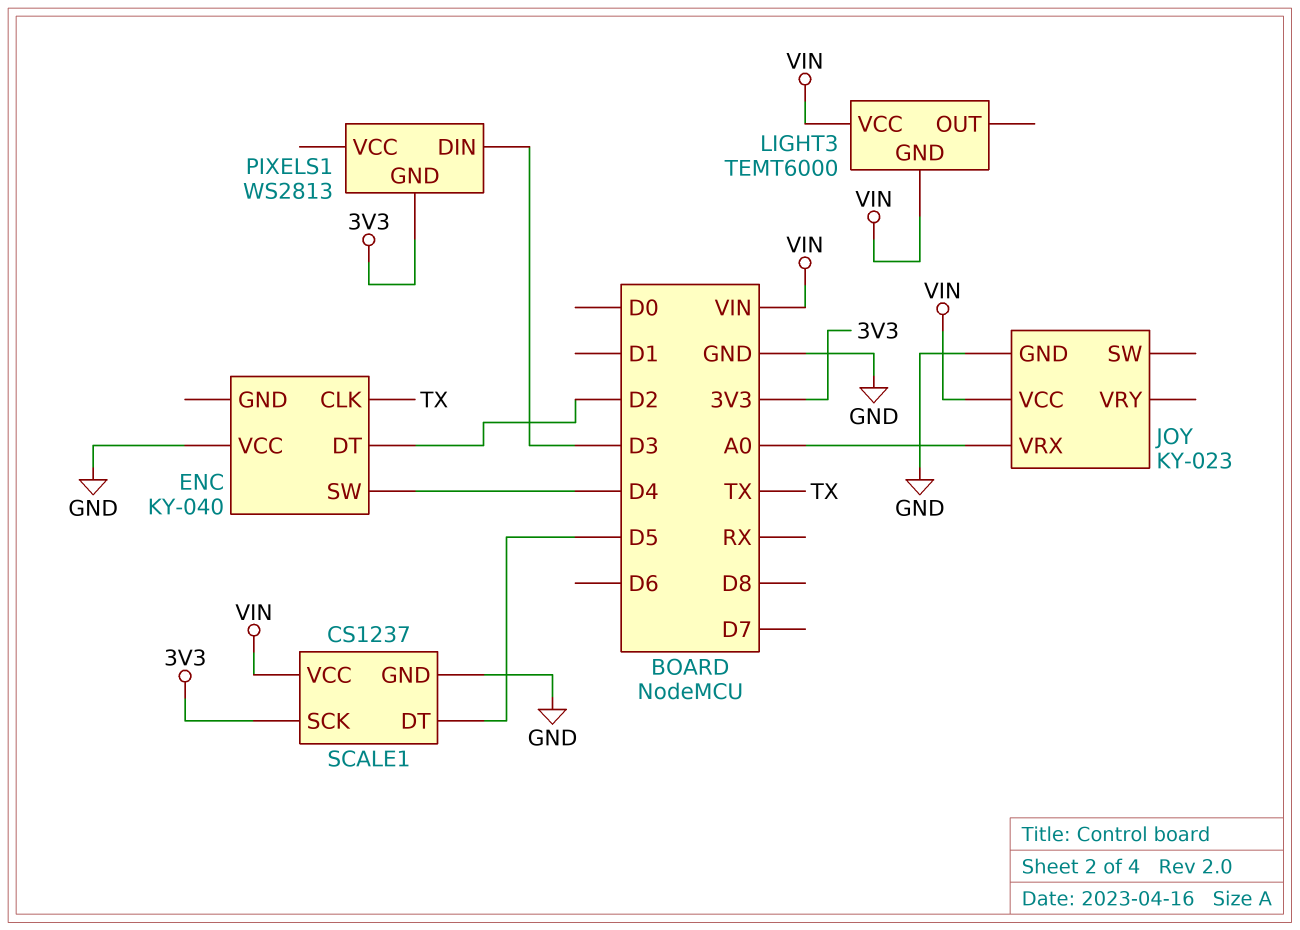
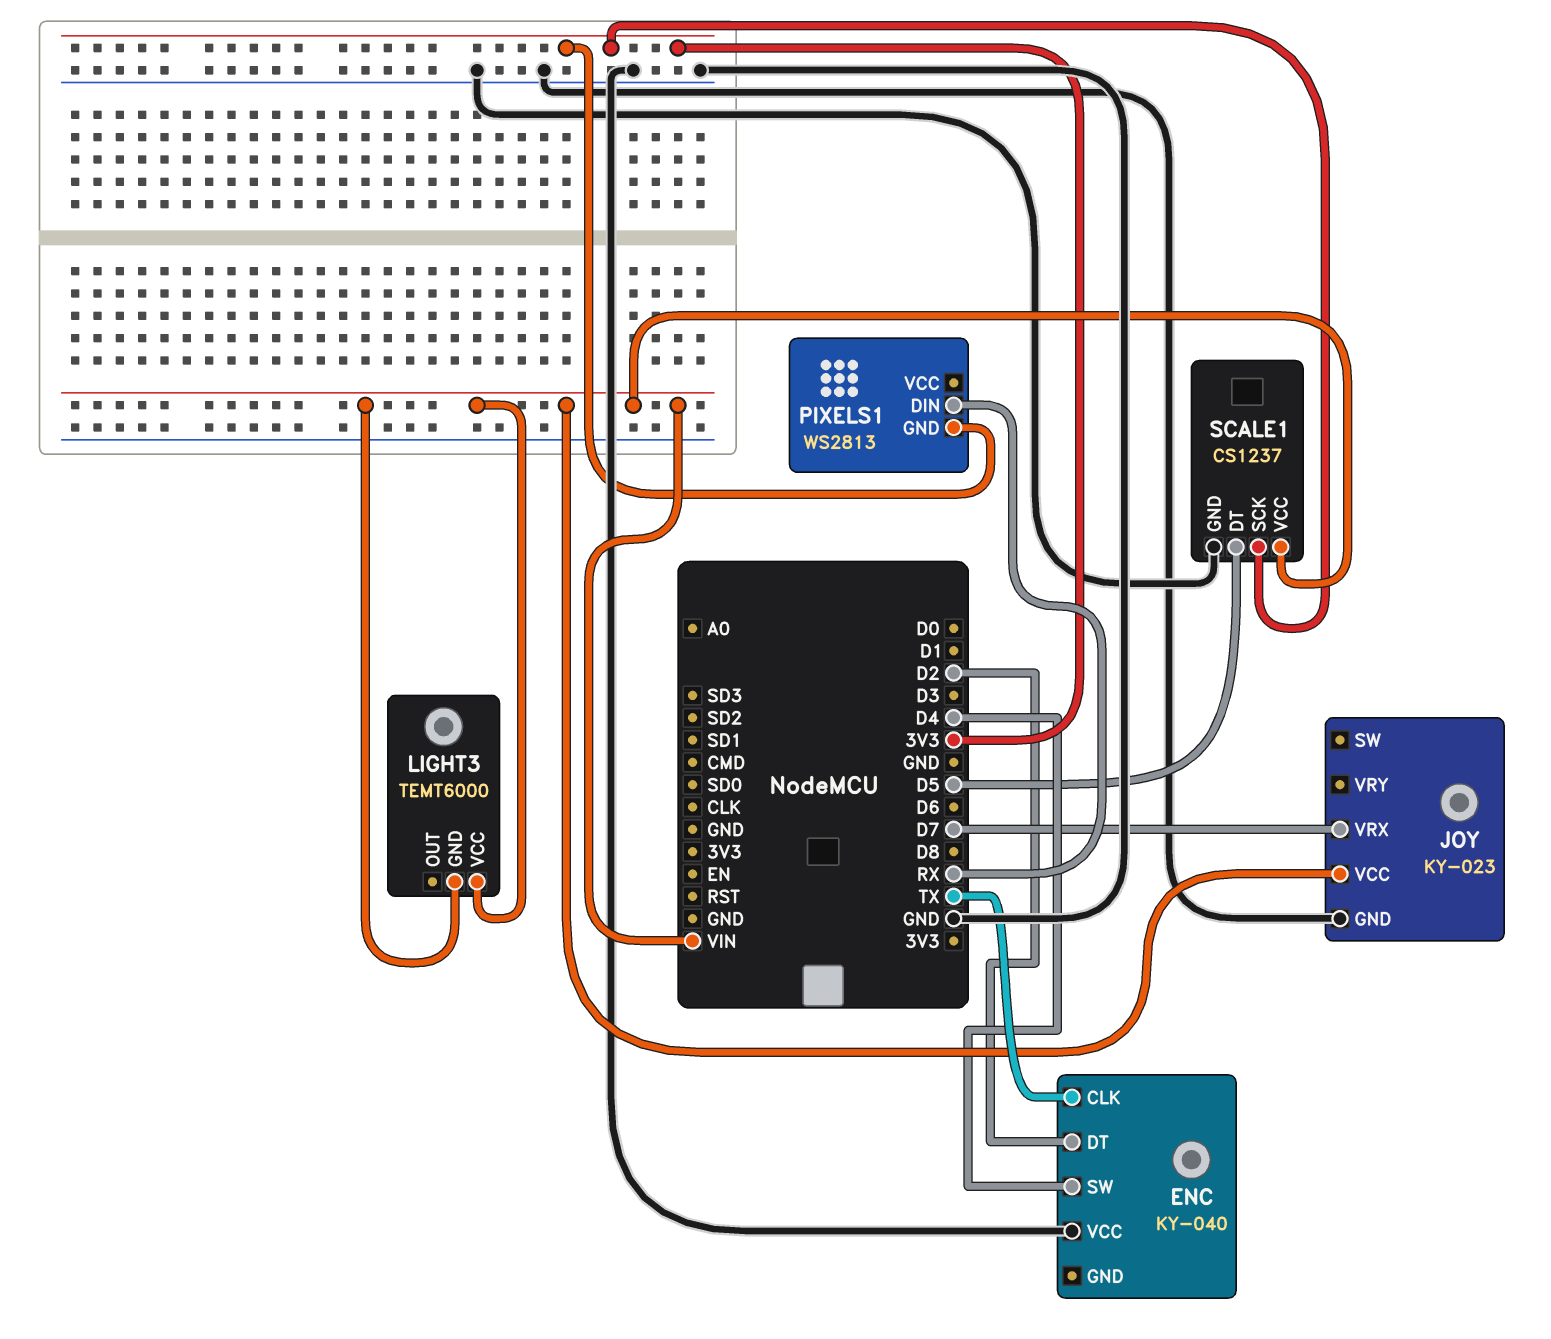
JOY pin VRX: A0 -> D7
PIXELS1 pin DIN: D3 -> RX

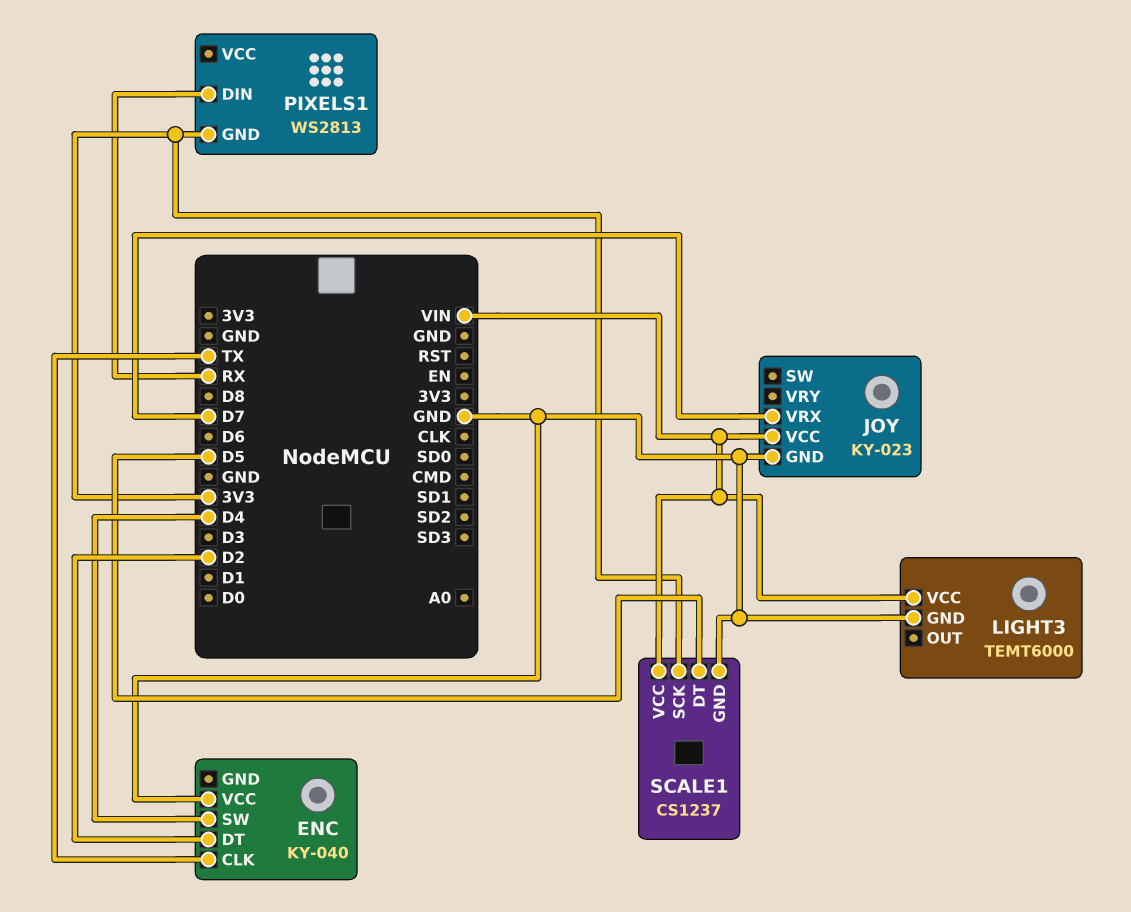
LIGHT3 pin GND: VIN -> GND

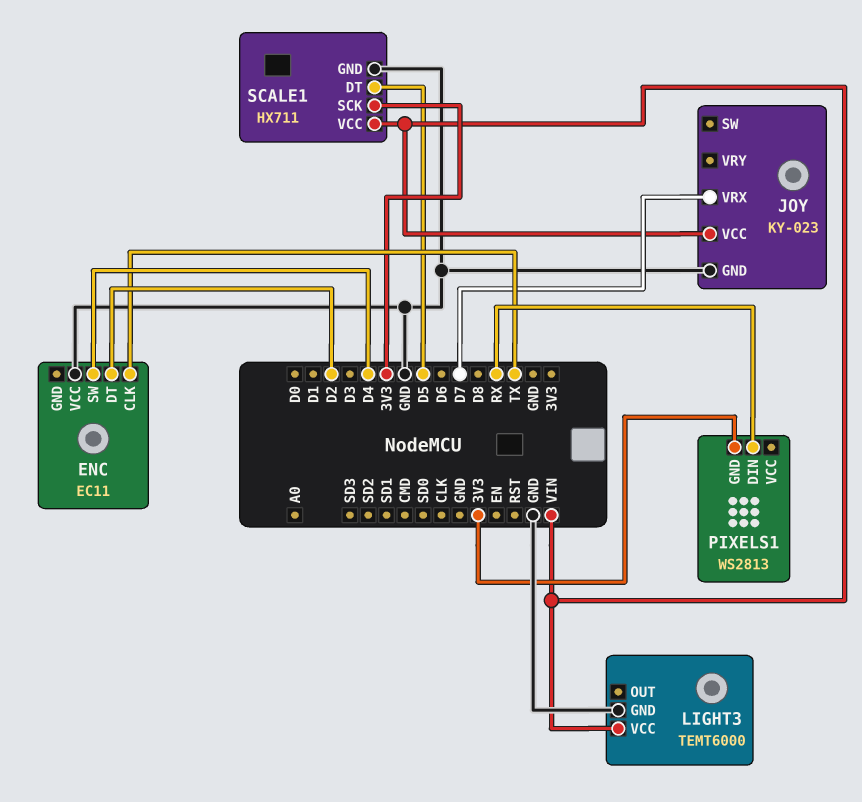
ENC: KY-040 -> EC11
SCALE1: CS1237 -> HX711

